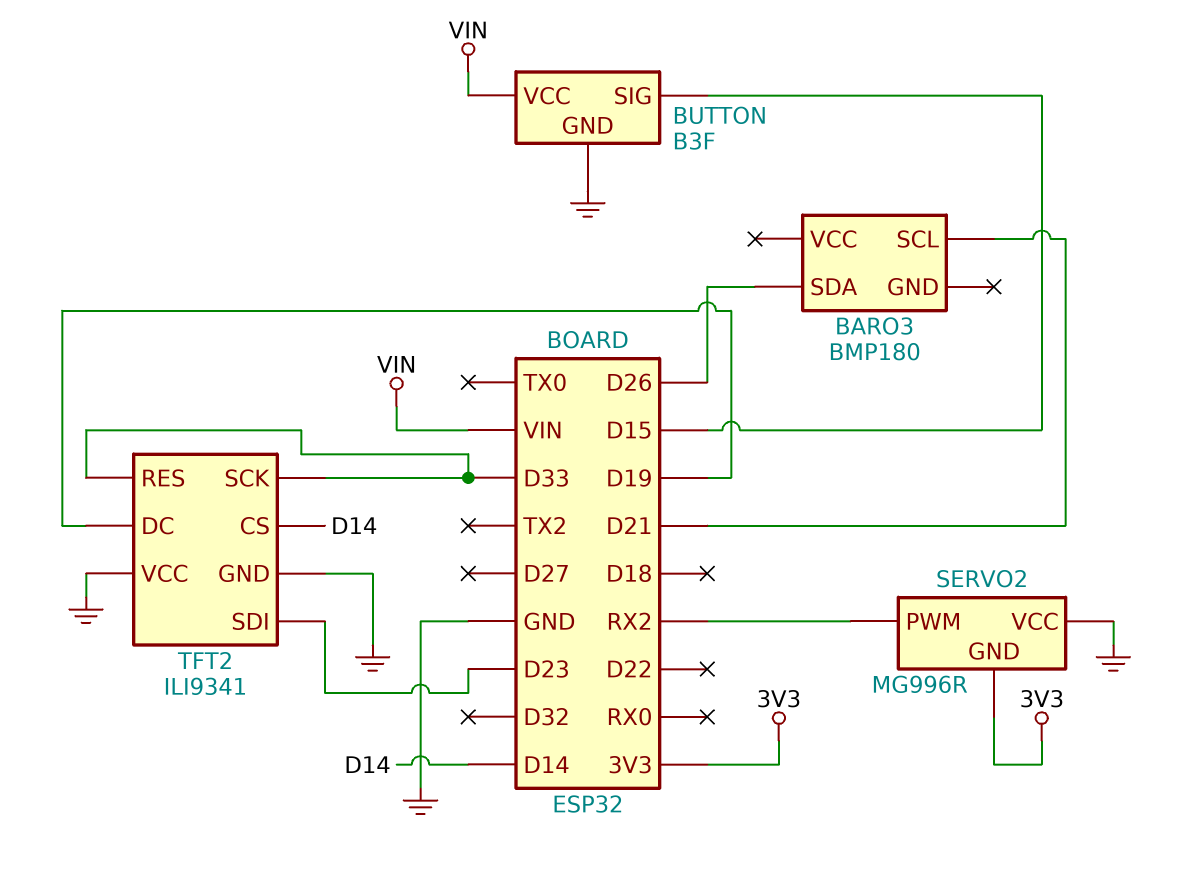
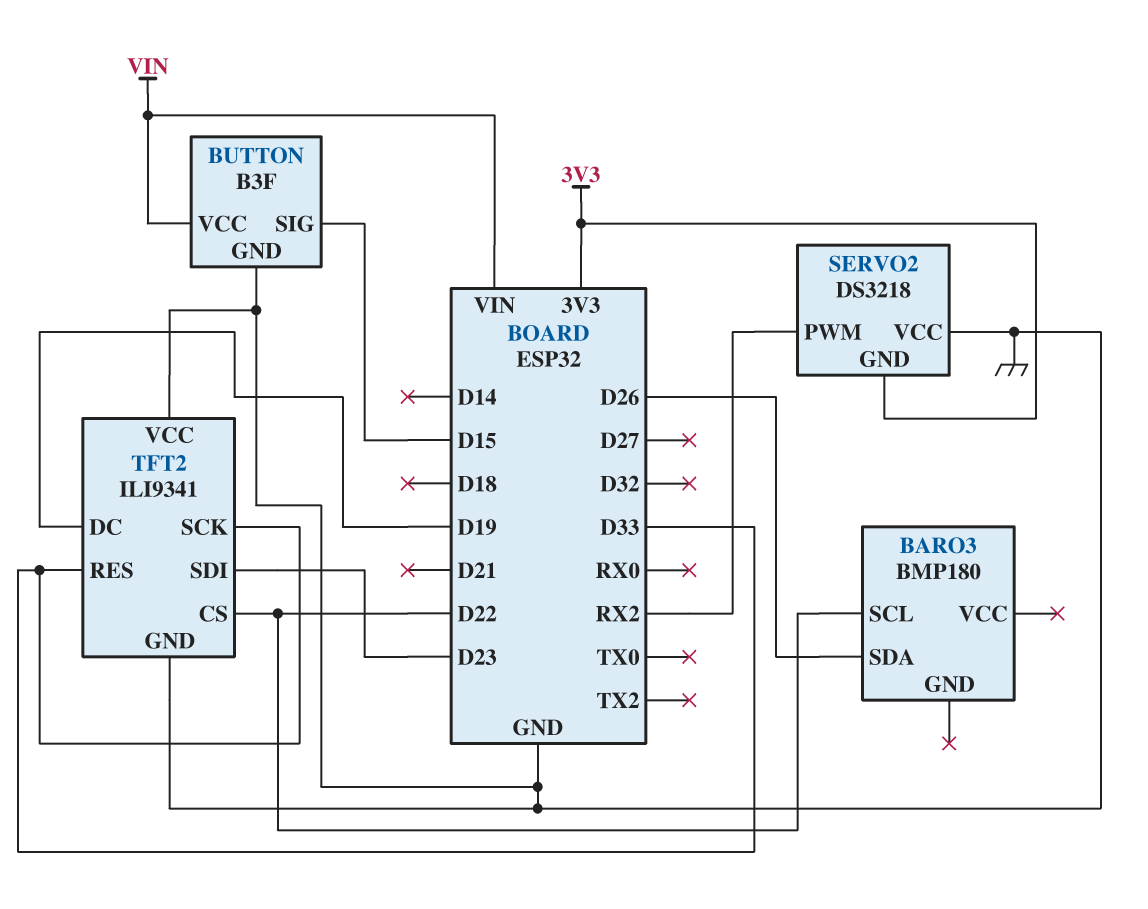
BARO3 pin SCL: D21 -> D22
SERVO2: MG996R -> DS3218
TFT2 pin CS: D14 -> D22

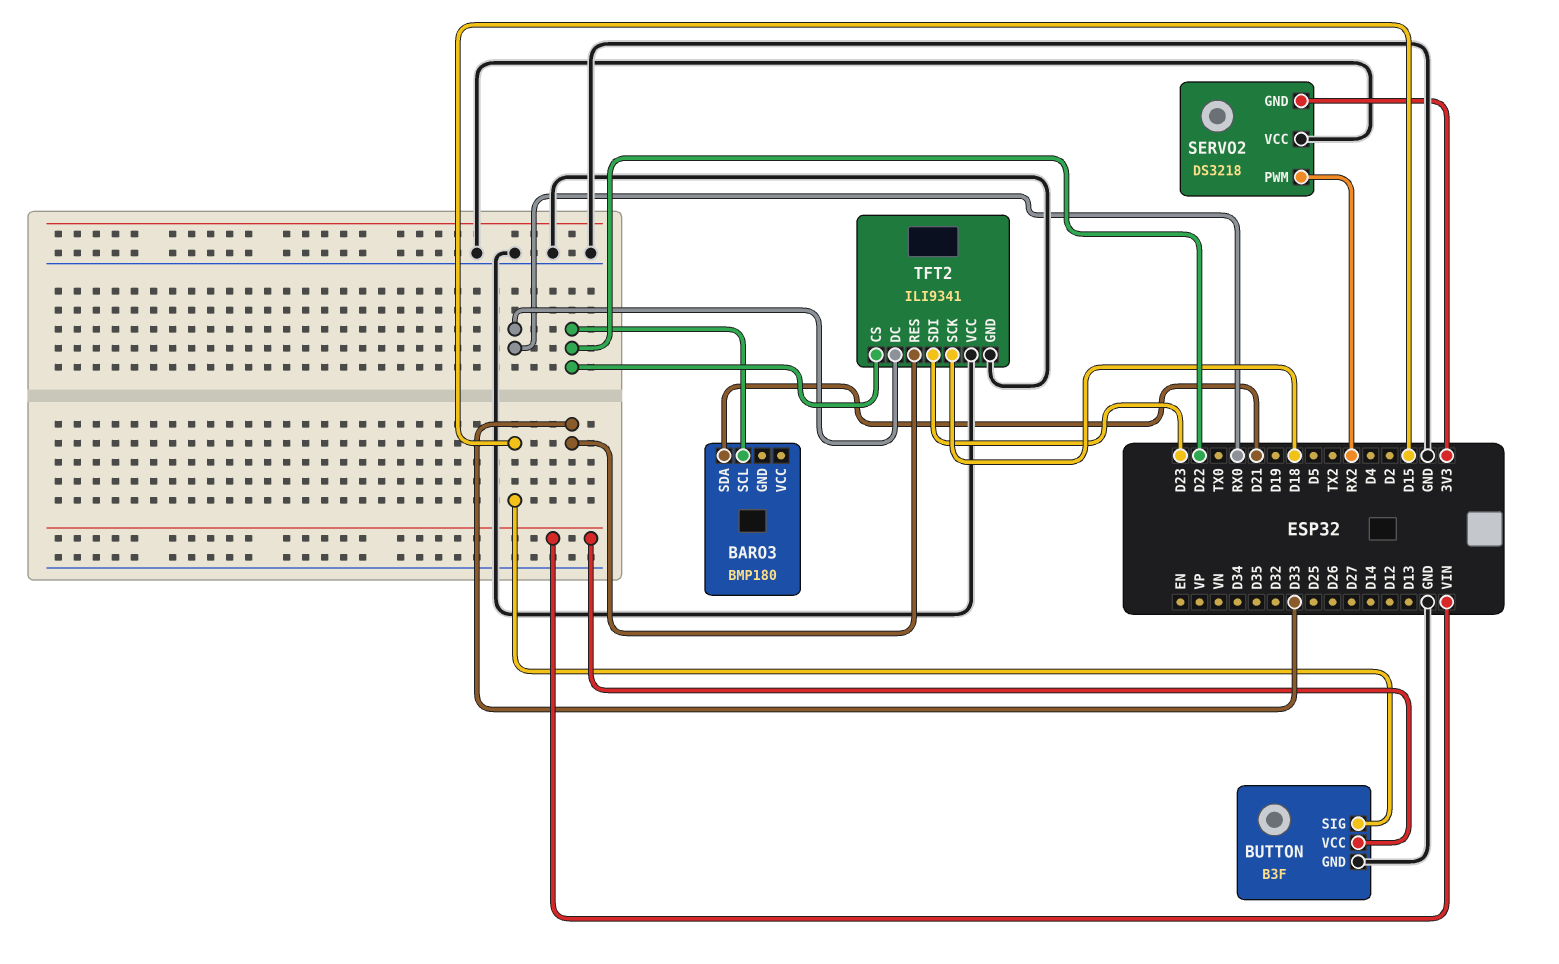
BARO3 pin SDA: D26 -> D21
TFT2 pin DC: D19 -> RX0
TFT2 pin SCK: D33 -> D18

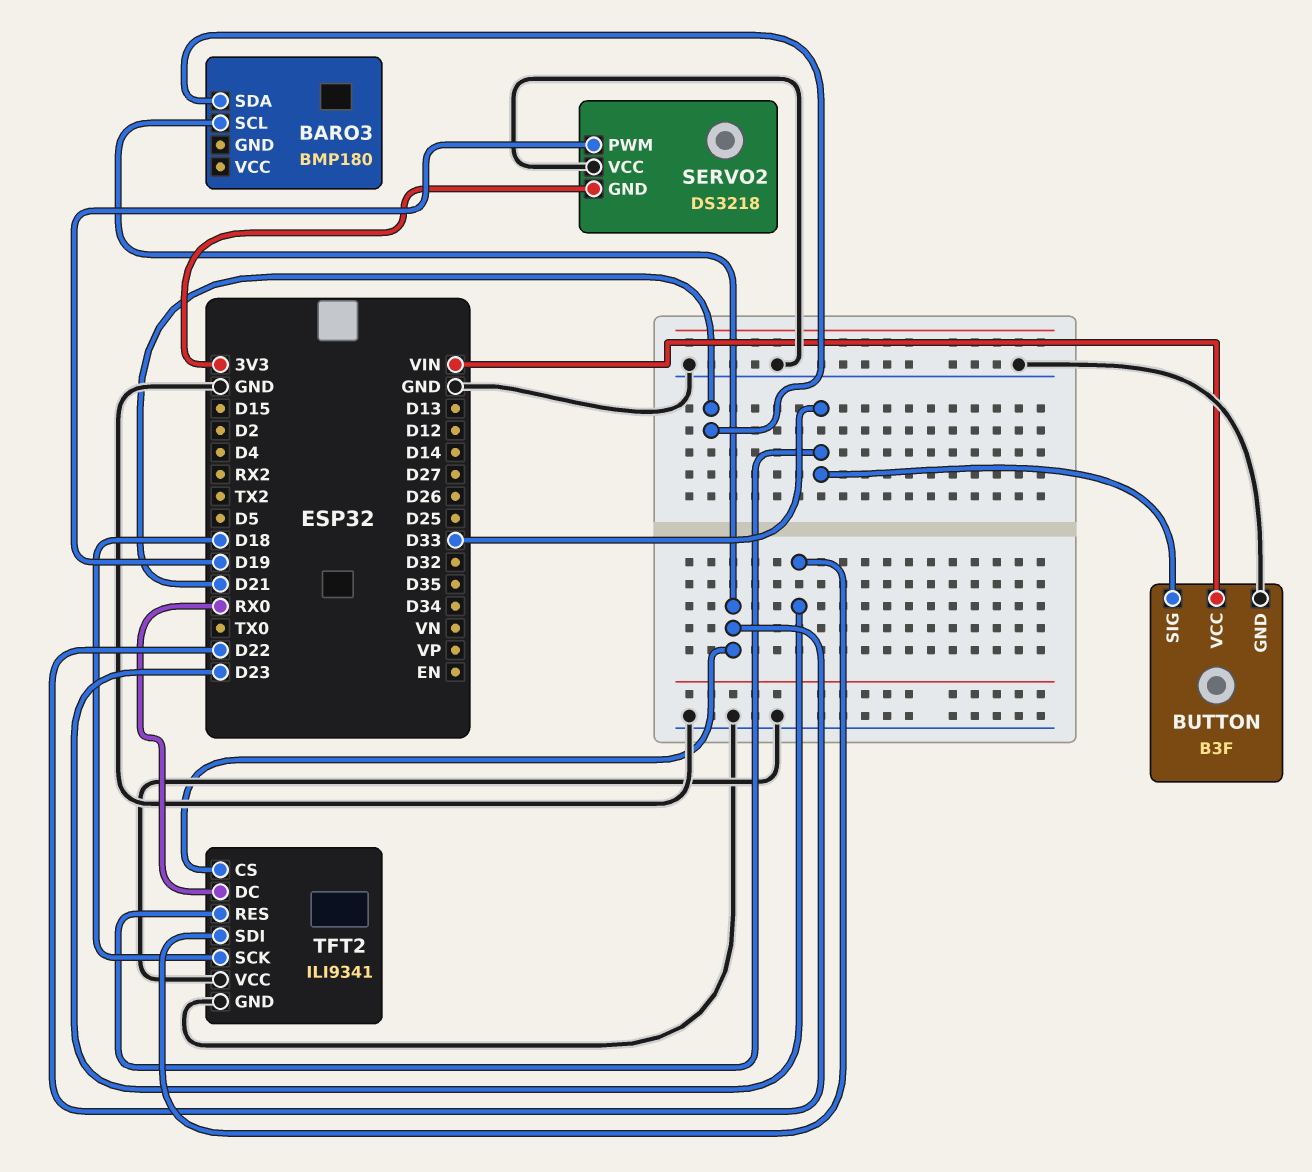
BUTTON pin SIG: D15 -> D33
SERVO2 pin PWM: RX2 -> D19

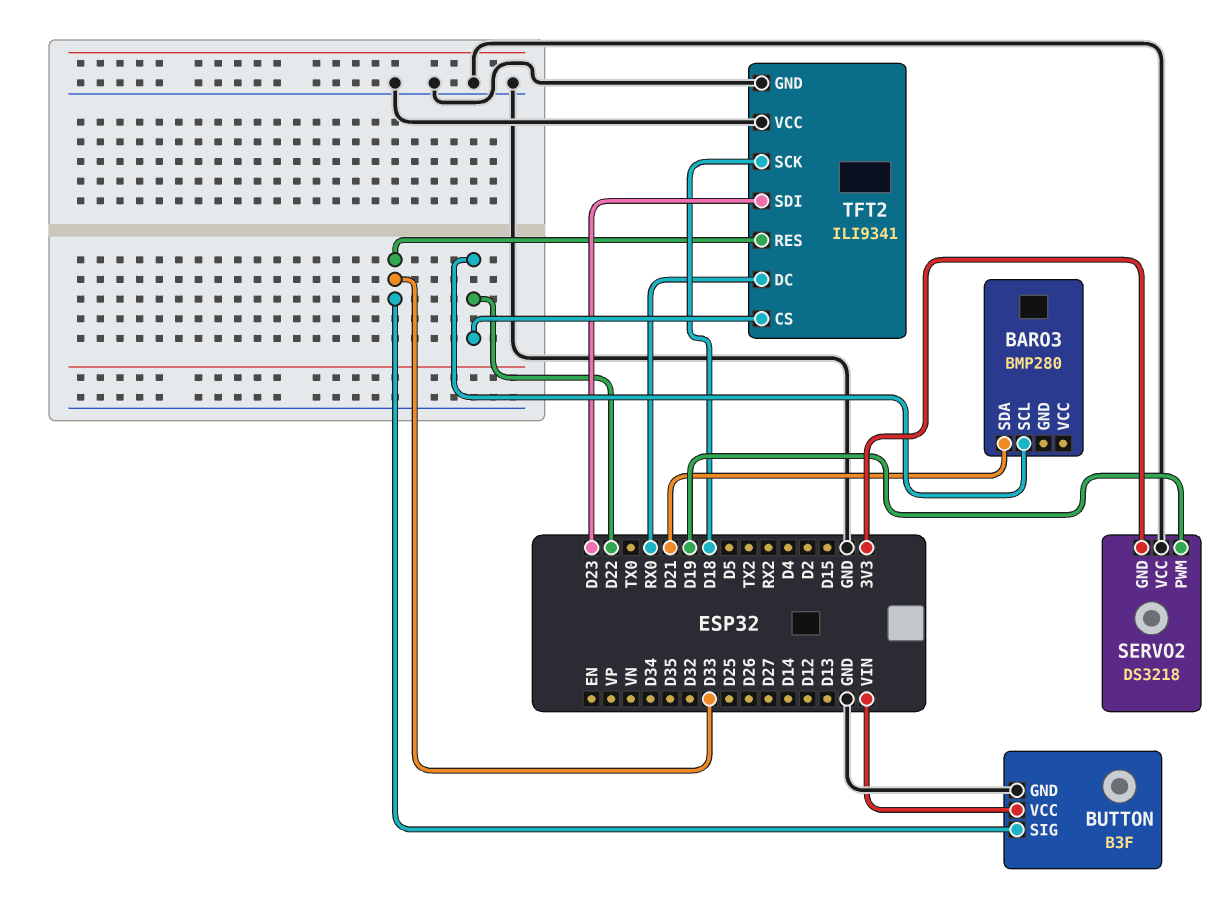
BARO3: BMP180 -> BMP280

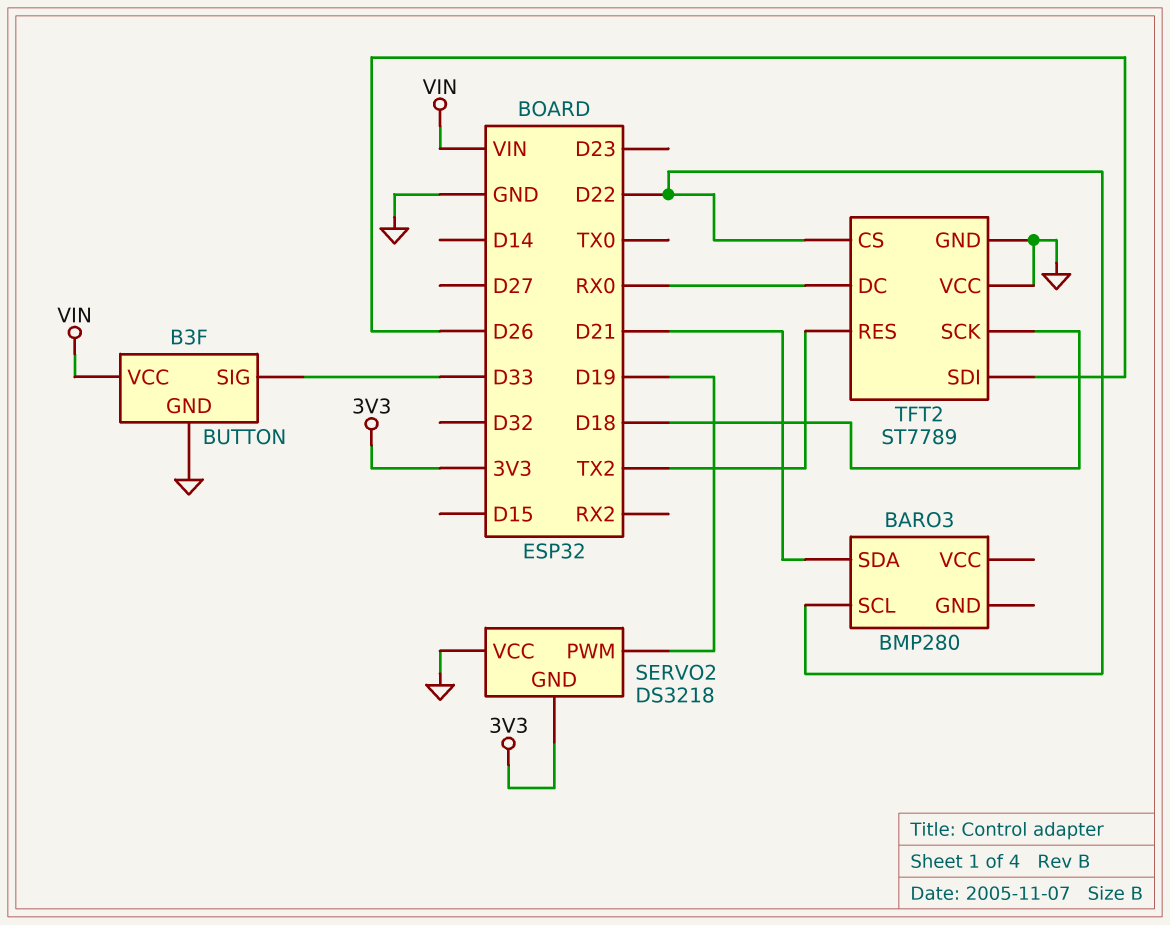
TFT2: ILI9341 -> ST7789
TFT2 pin RES: D33 -> TX2
TFT2 pin SDI: D23 -> D26

